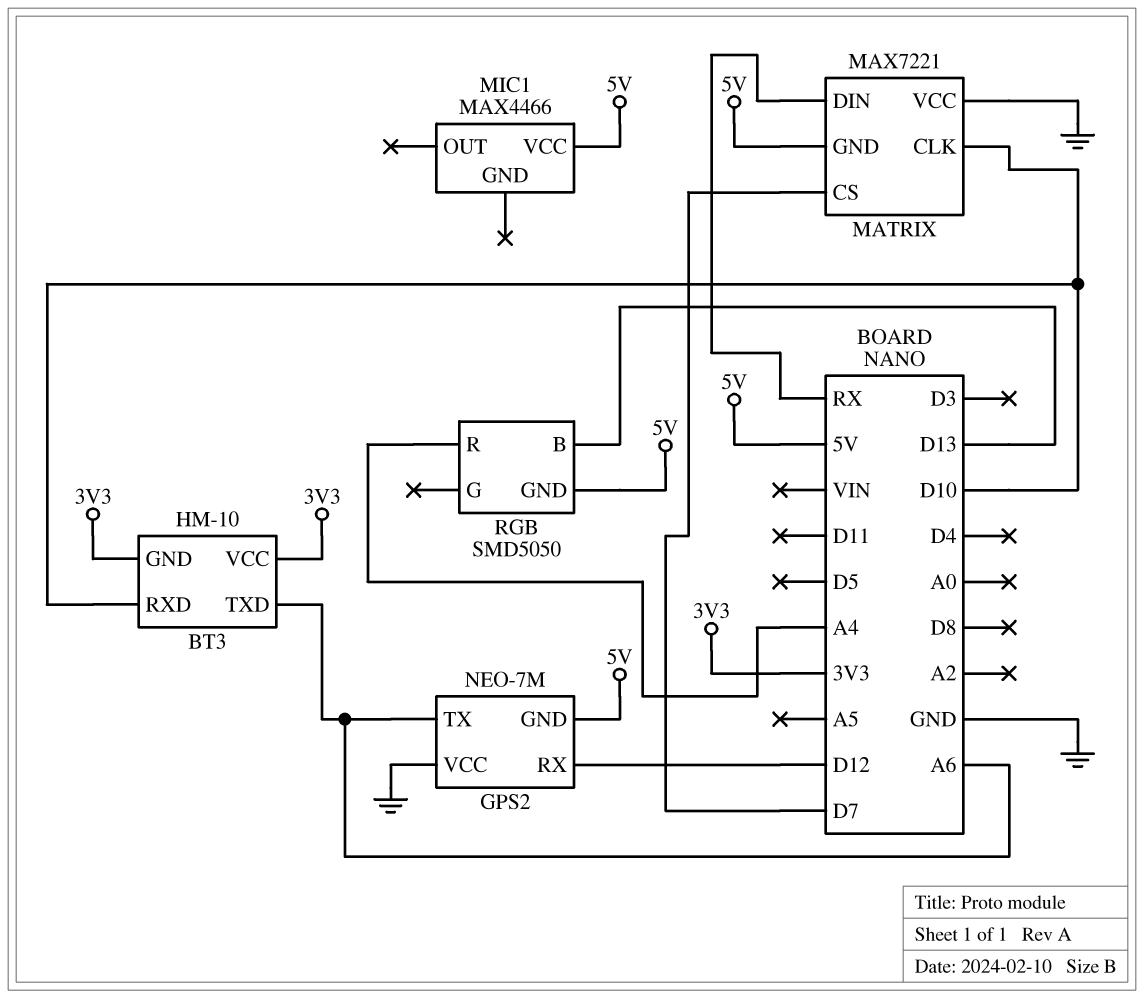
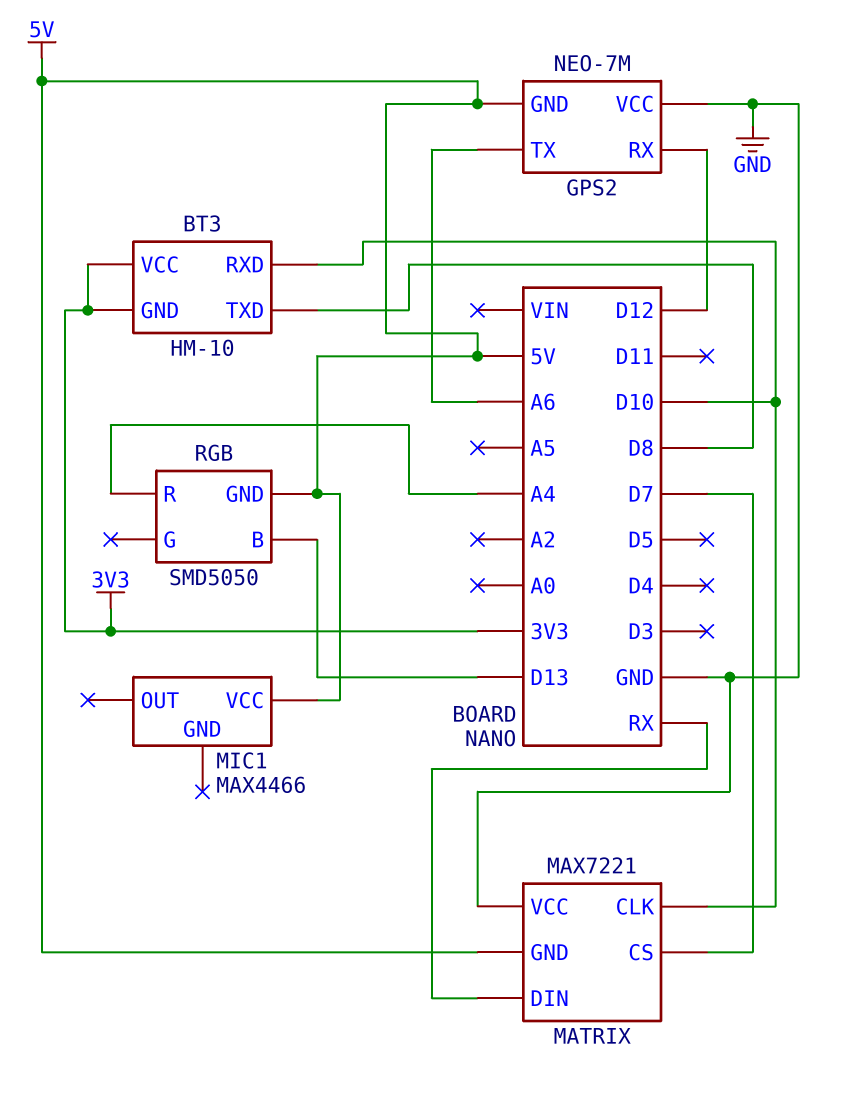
BT3 pin TXD: A6 -> D8

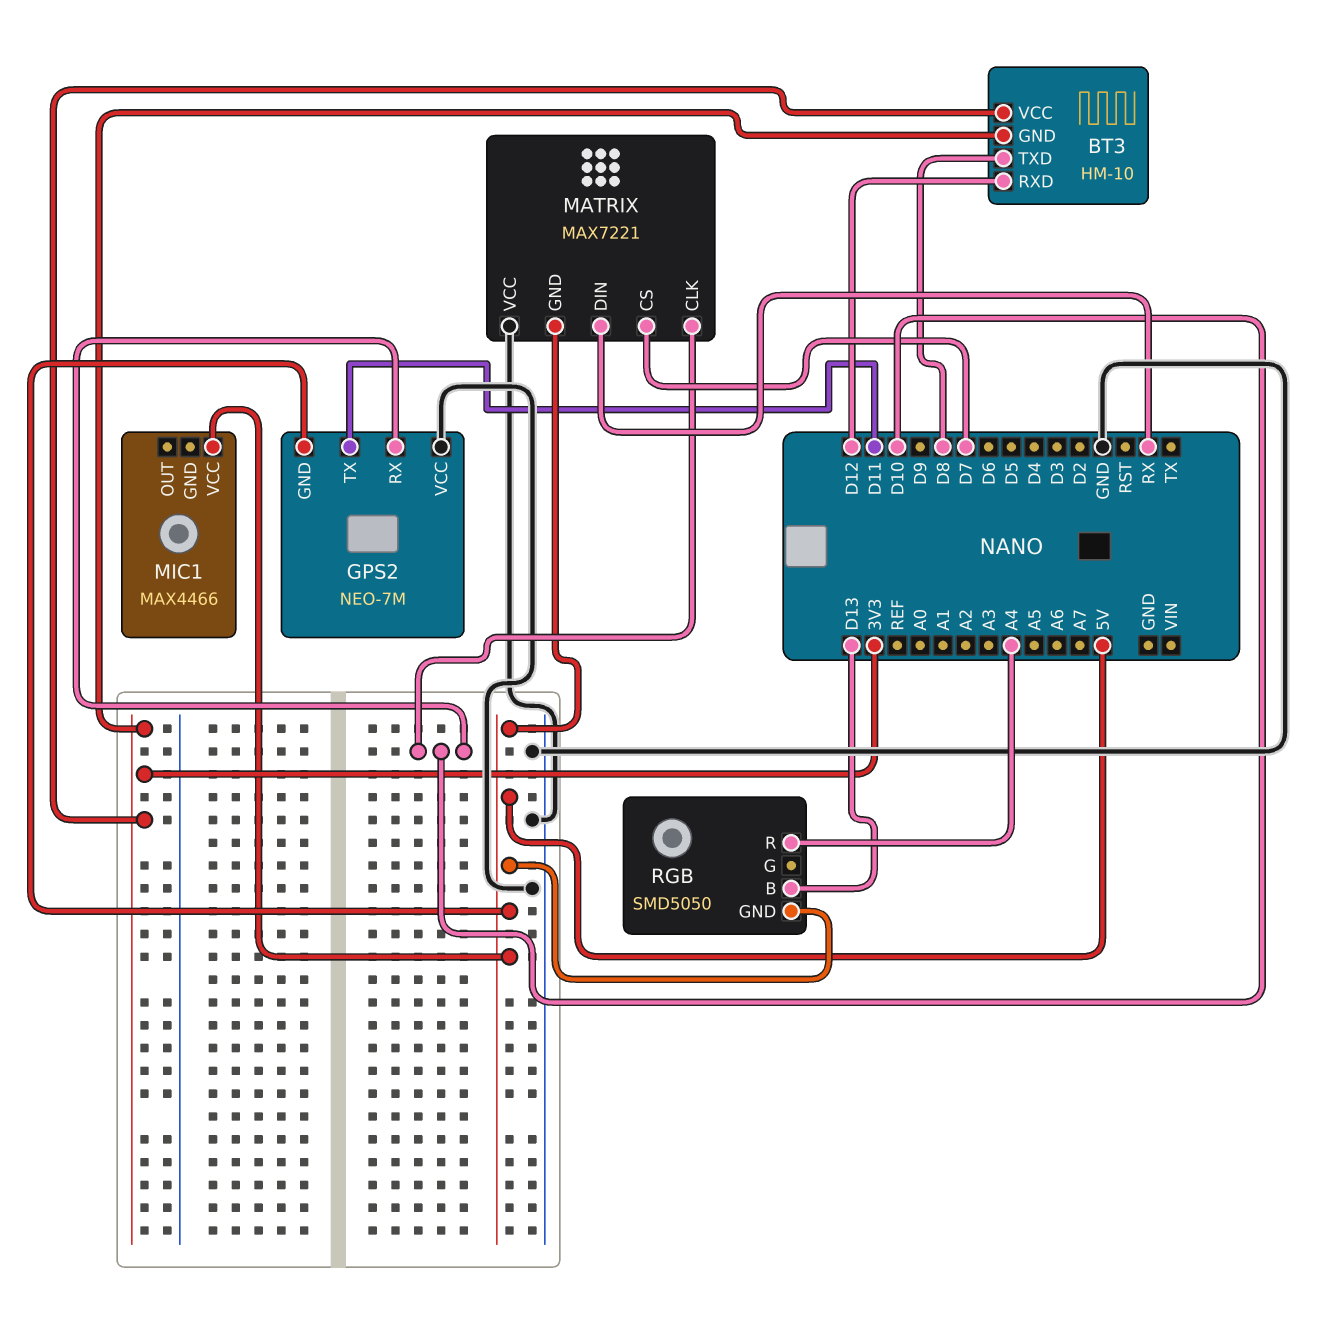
BT3 pin RXD: D10 -> D12
GPS2 pin RX: D12 -> D10
GPS2 pin TX: A6 -> D11

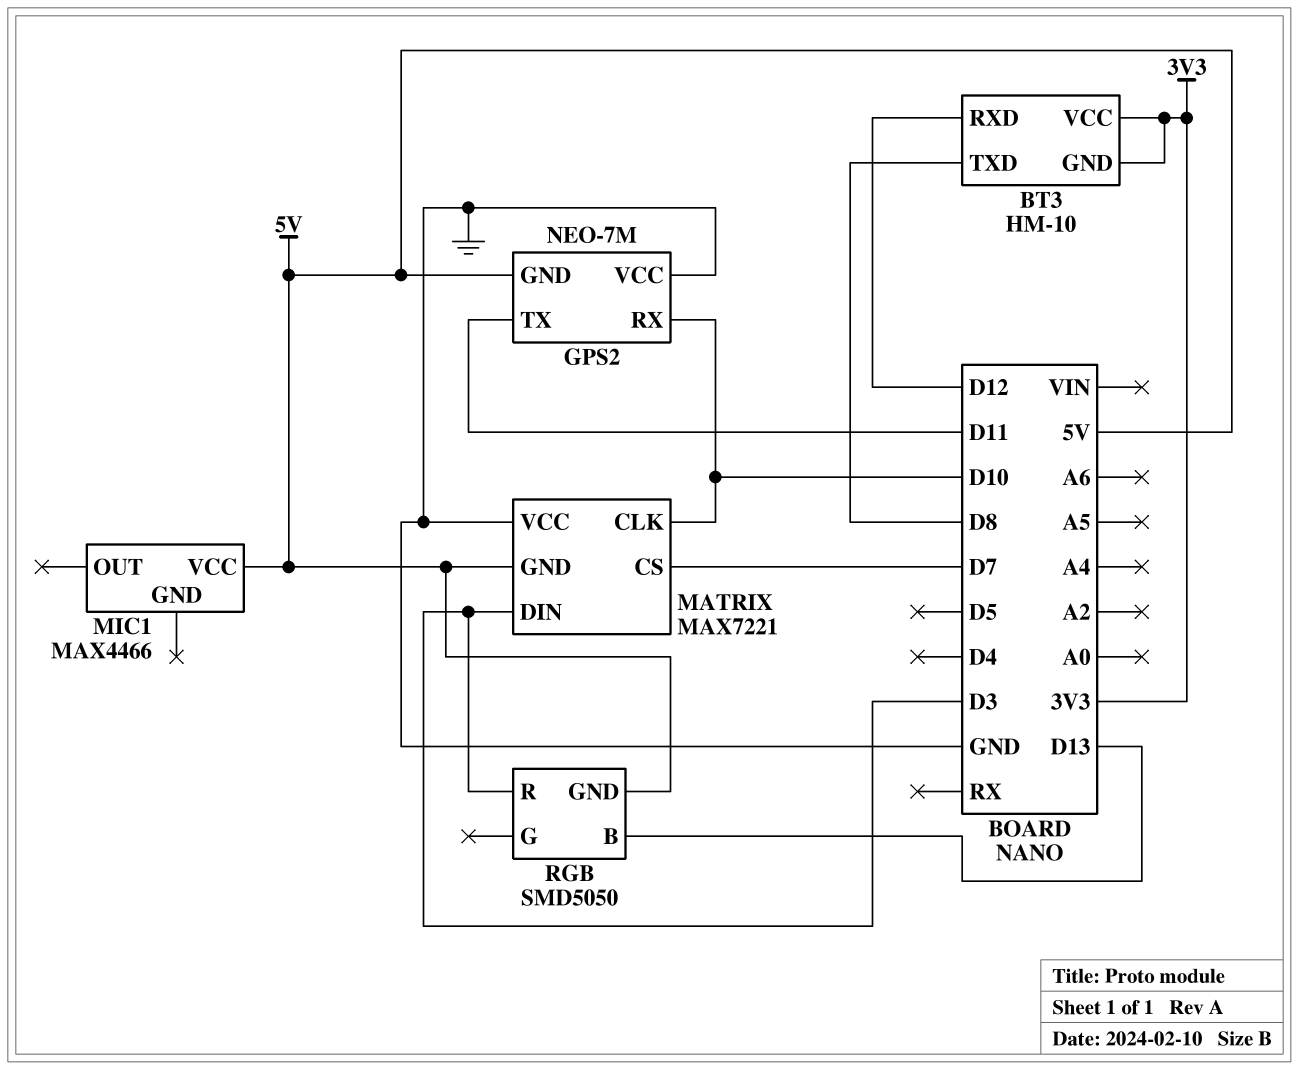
MATRIX pin DIN: RX -> D3
RGB pin R: A4 -> D3

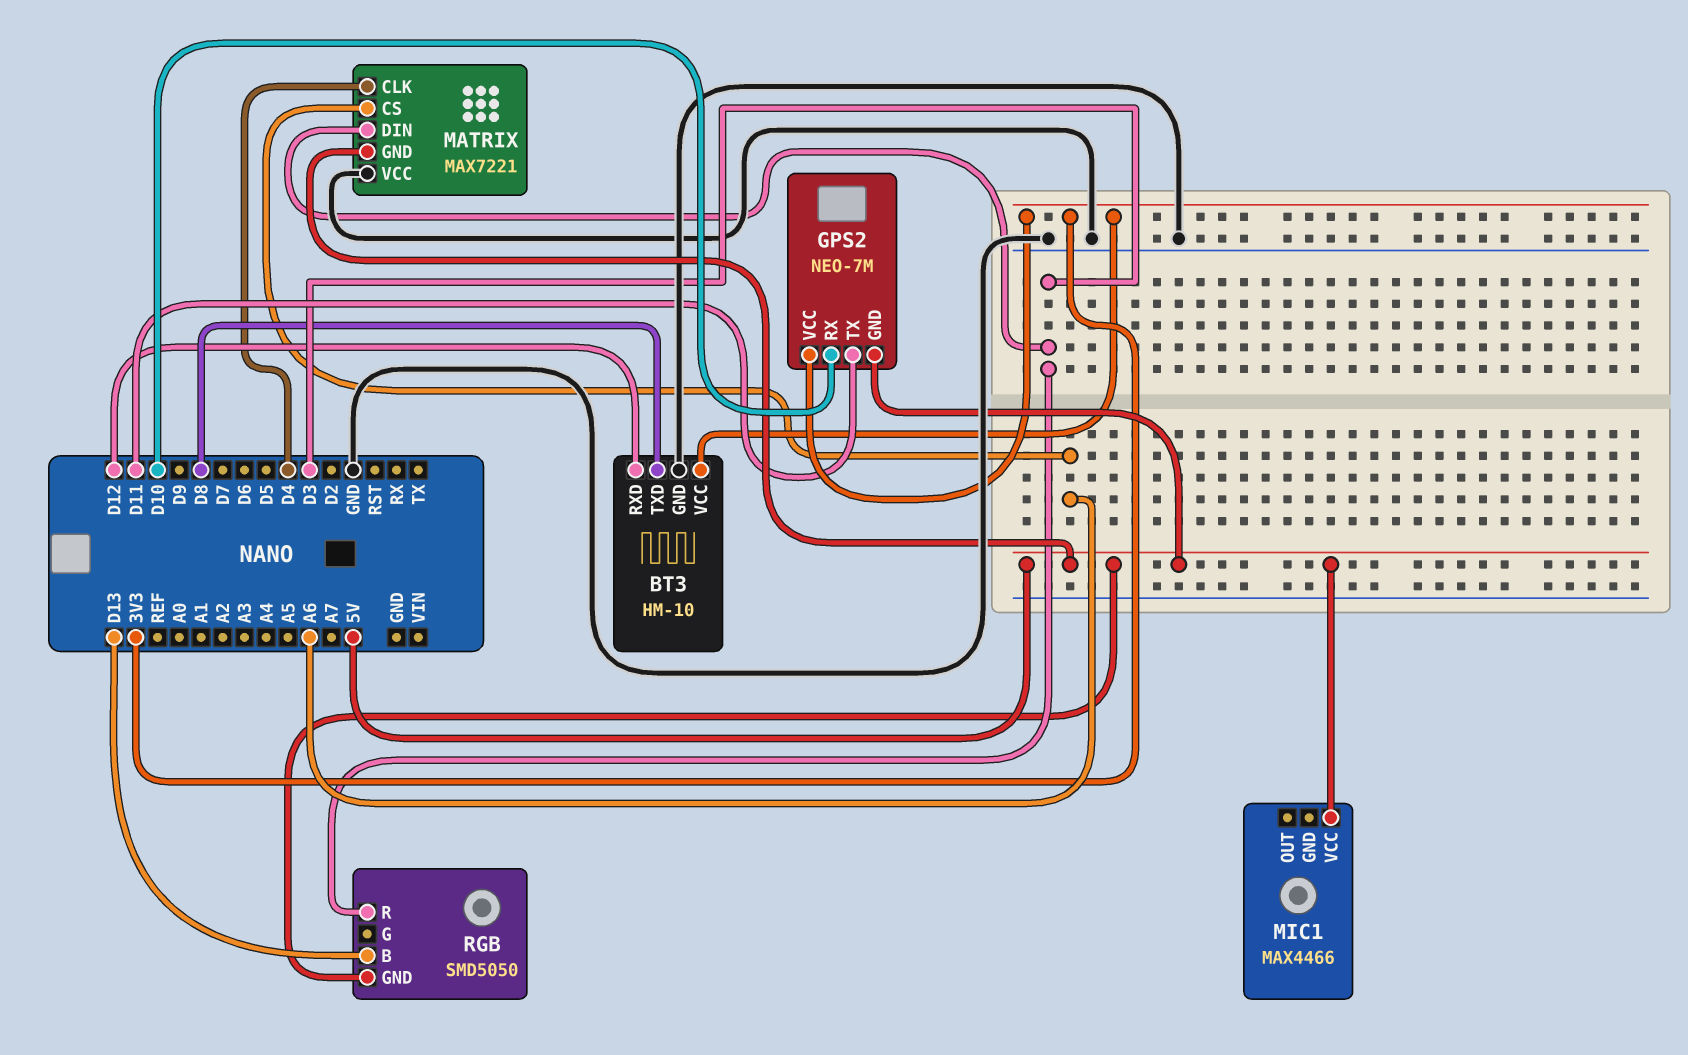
BT3 pin GND: 3V3 -> GND
GPS2 pin VCC: GND -> 3V3
MATRIX pin CLK: D10 -> D4
MATRIX pin CS: D7 -> A6

